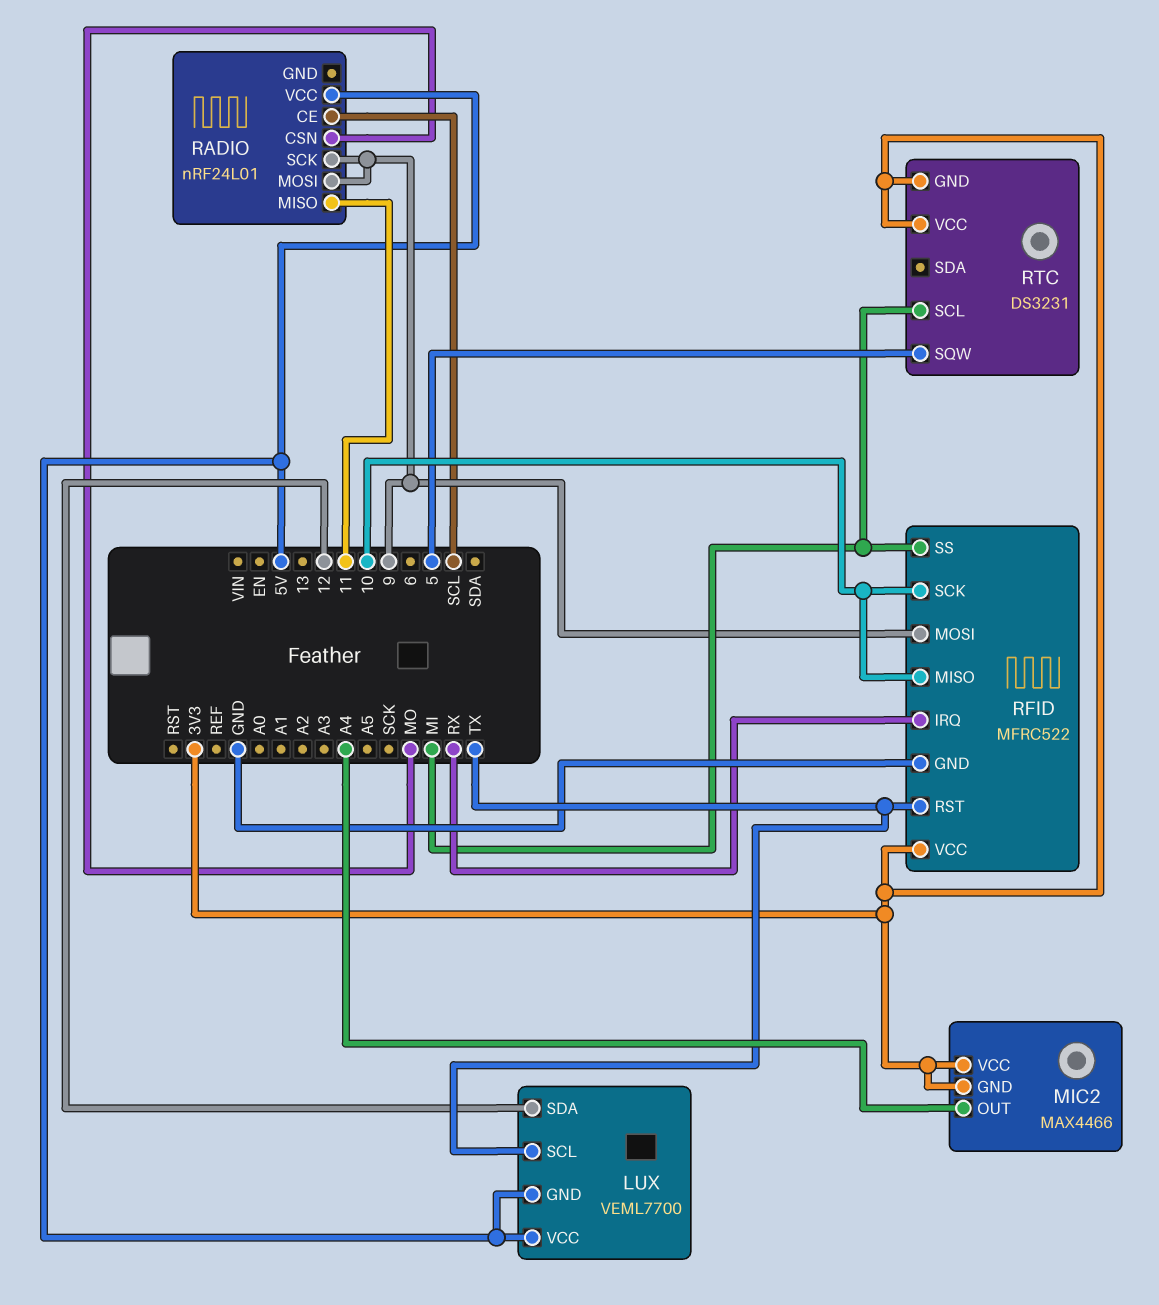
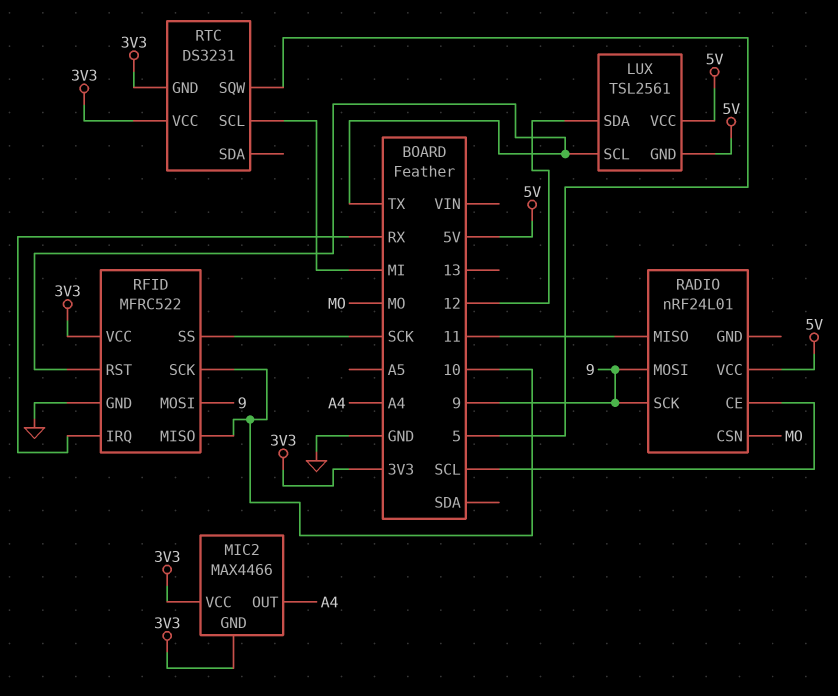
LUX: VEML7700 -> TSL2561
RFID pin SS: MI -> SCK

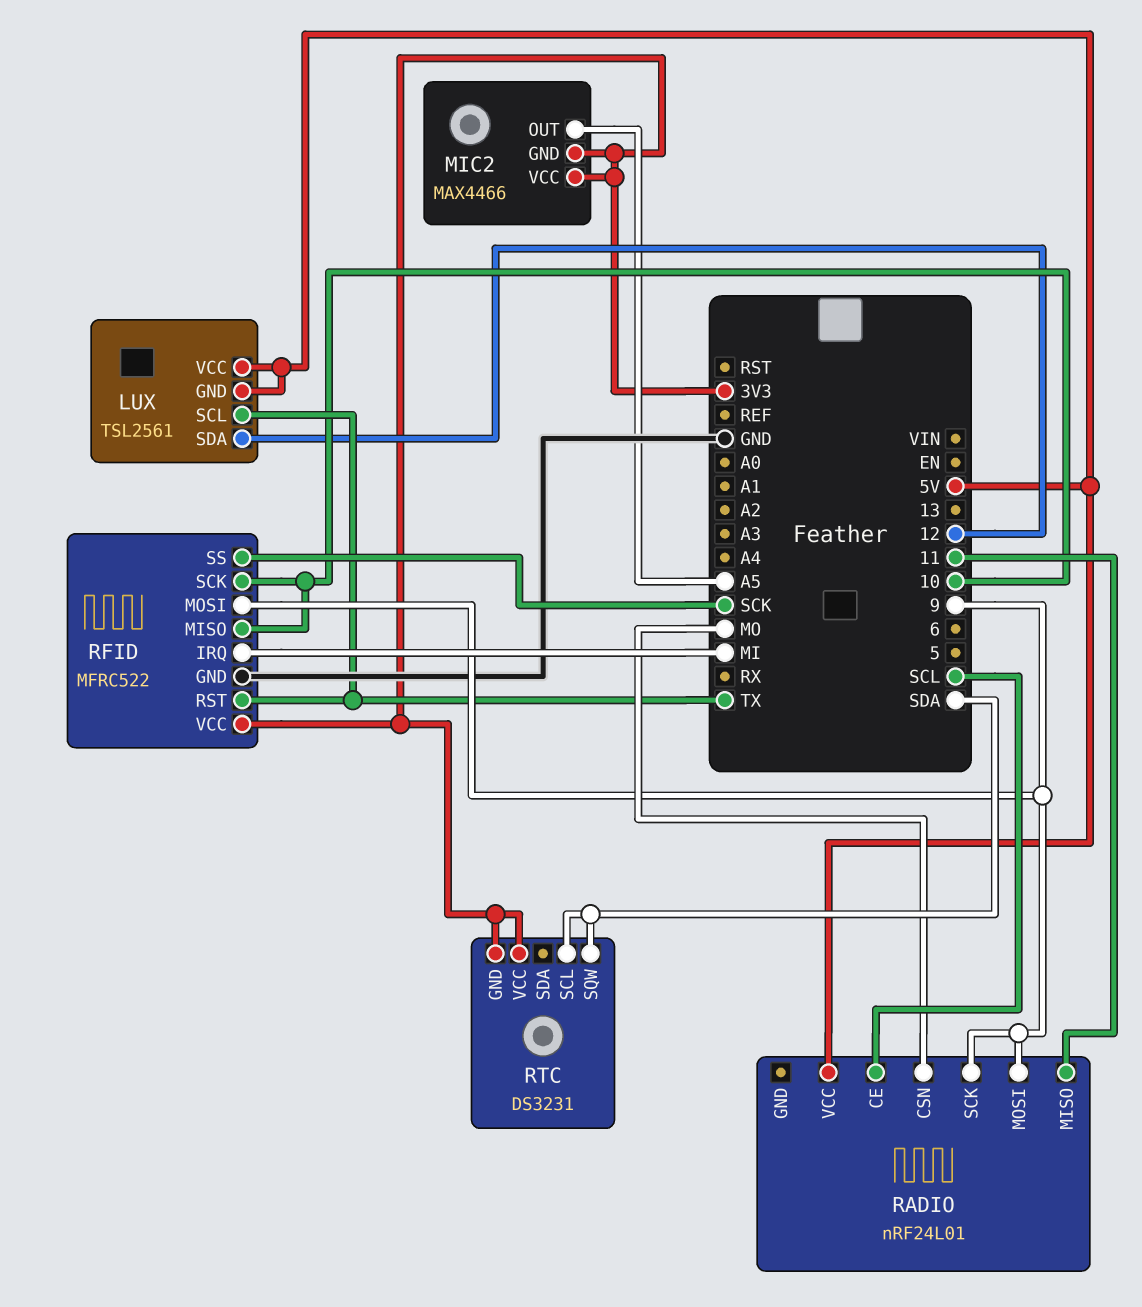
MIC2 pin OUT: A4 -> A5
RFID pin IRQ: RX -> MI
RTC pin SCL: MI -> SDA
RTC pin SQW: 5 -> SDA

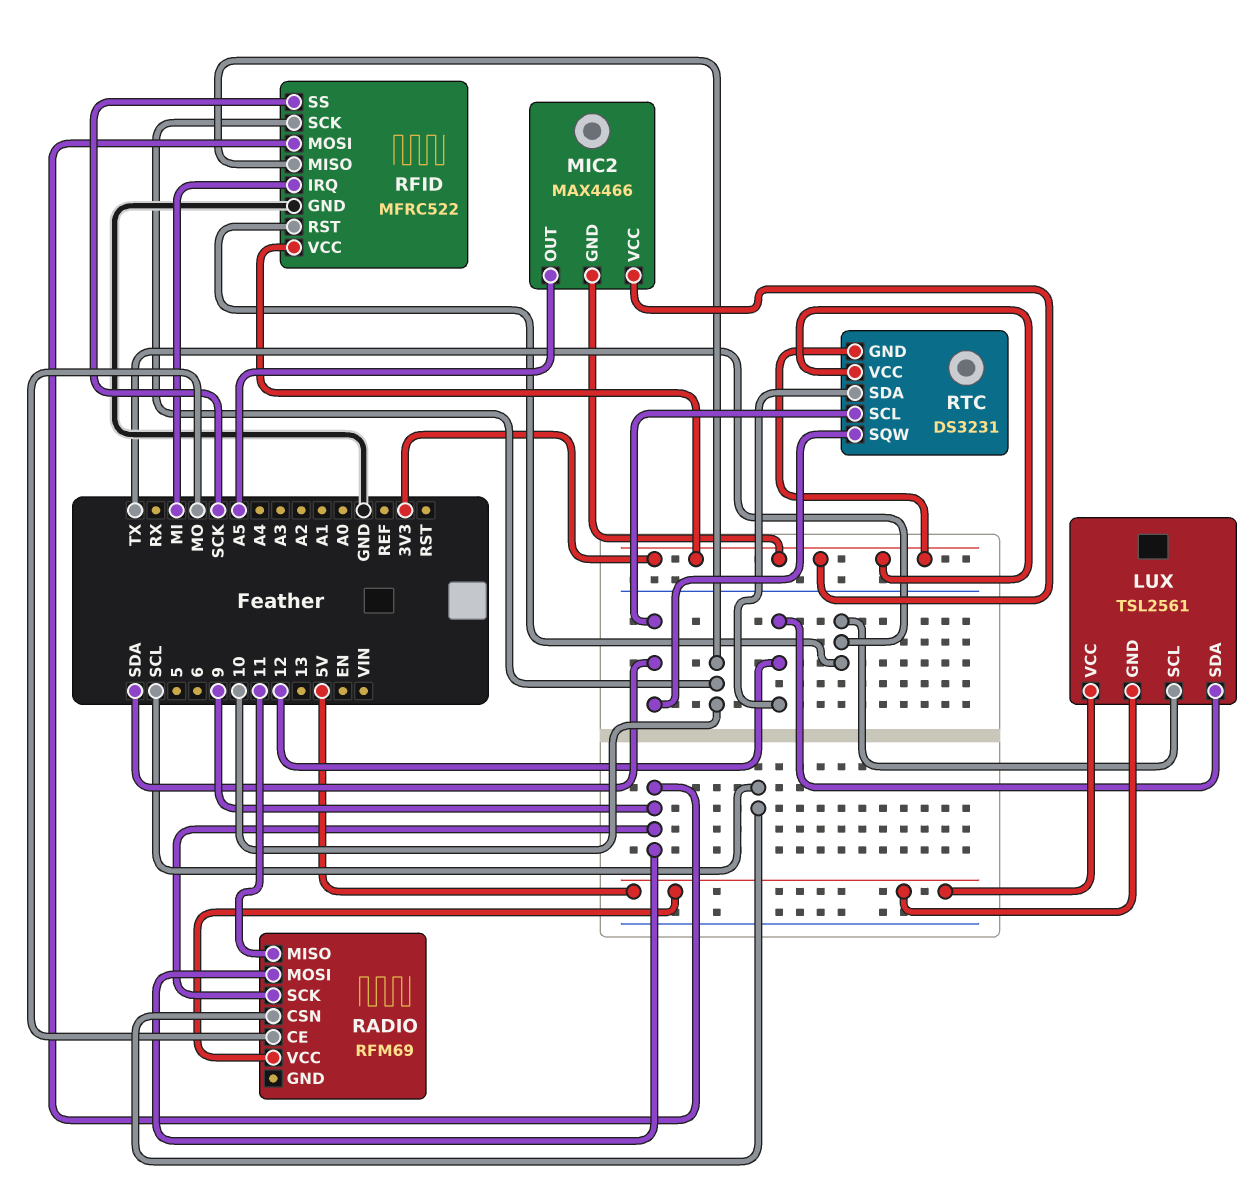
RADIO: nRF24L01 -> RFM69
RADIO pin CE: SCL -> MO
RADIO pin CSN: MO -> SCL
RTC pin SDA: none -> 12

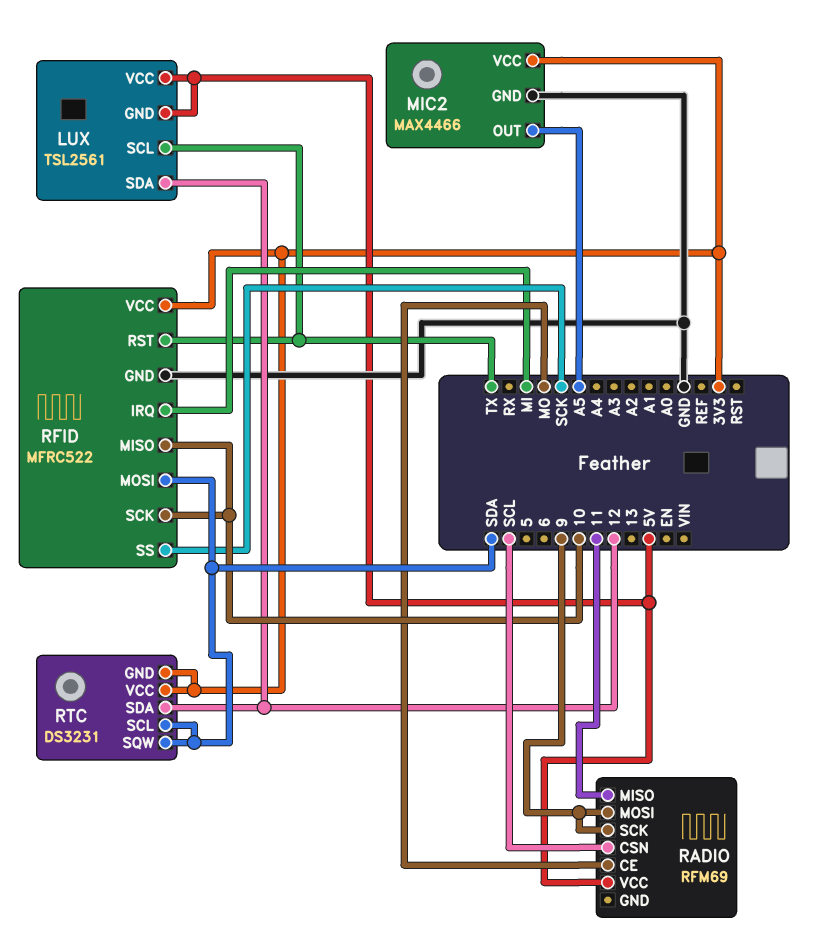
MIC2 pin GND: 3V3 -> GND
RFID pin MOSI: 9 -> SDA

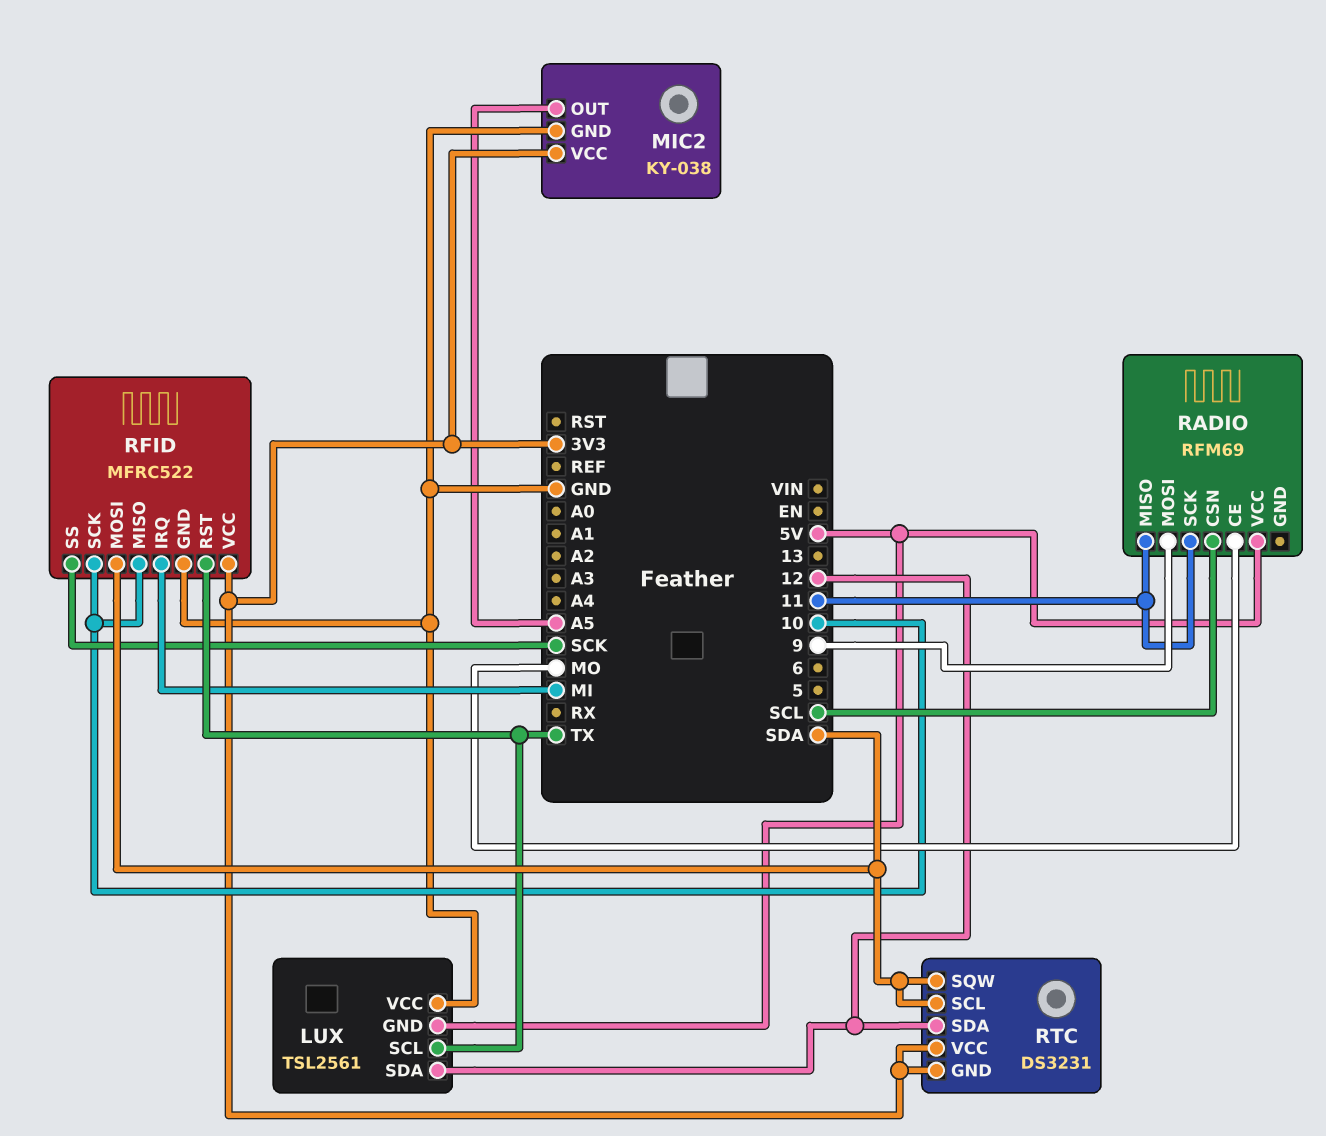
LUX pin VCC: 5V -> GND
MIC2: MAX4466 -> KY-038
RADIO pin SCK: 9 -> 11

